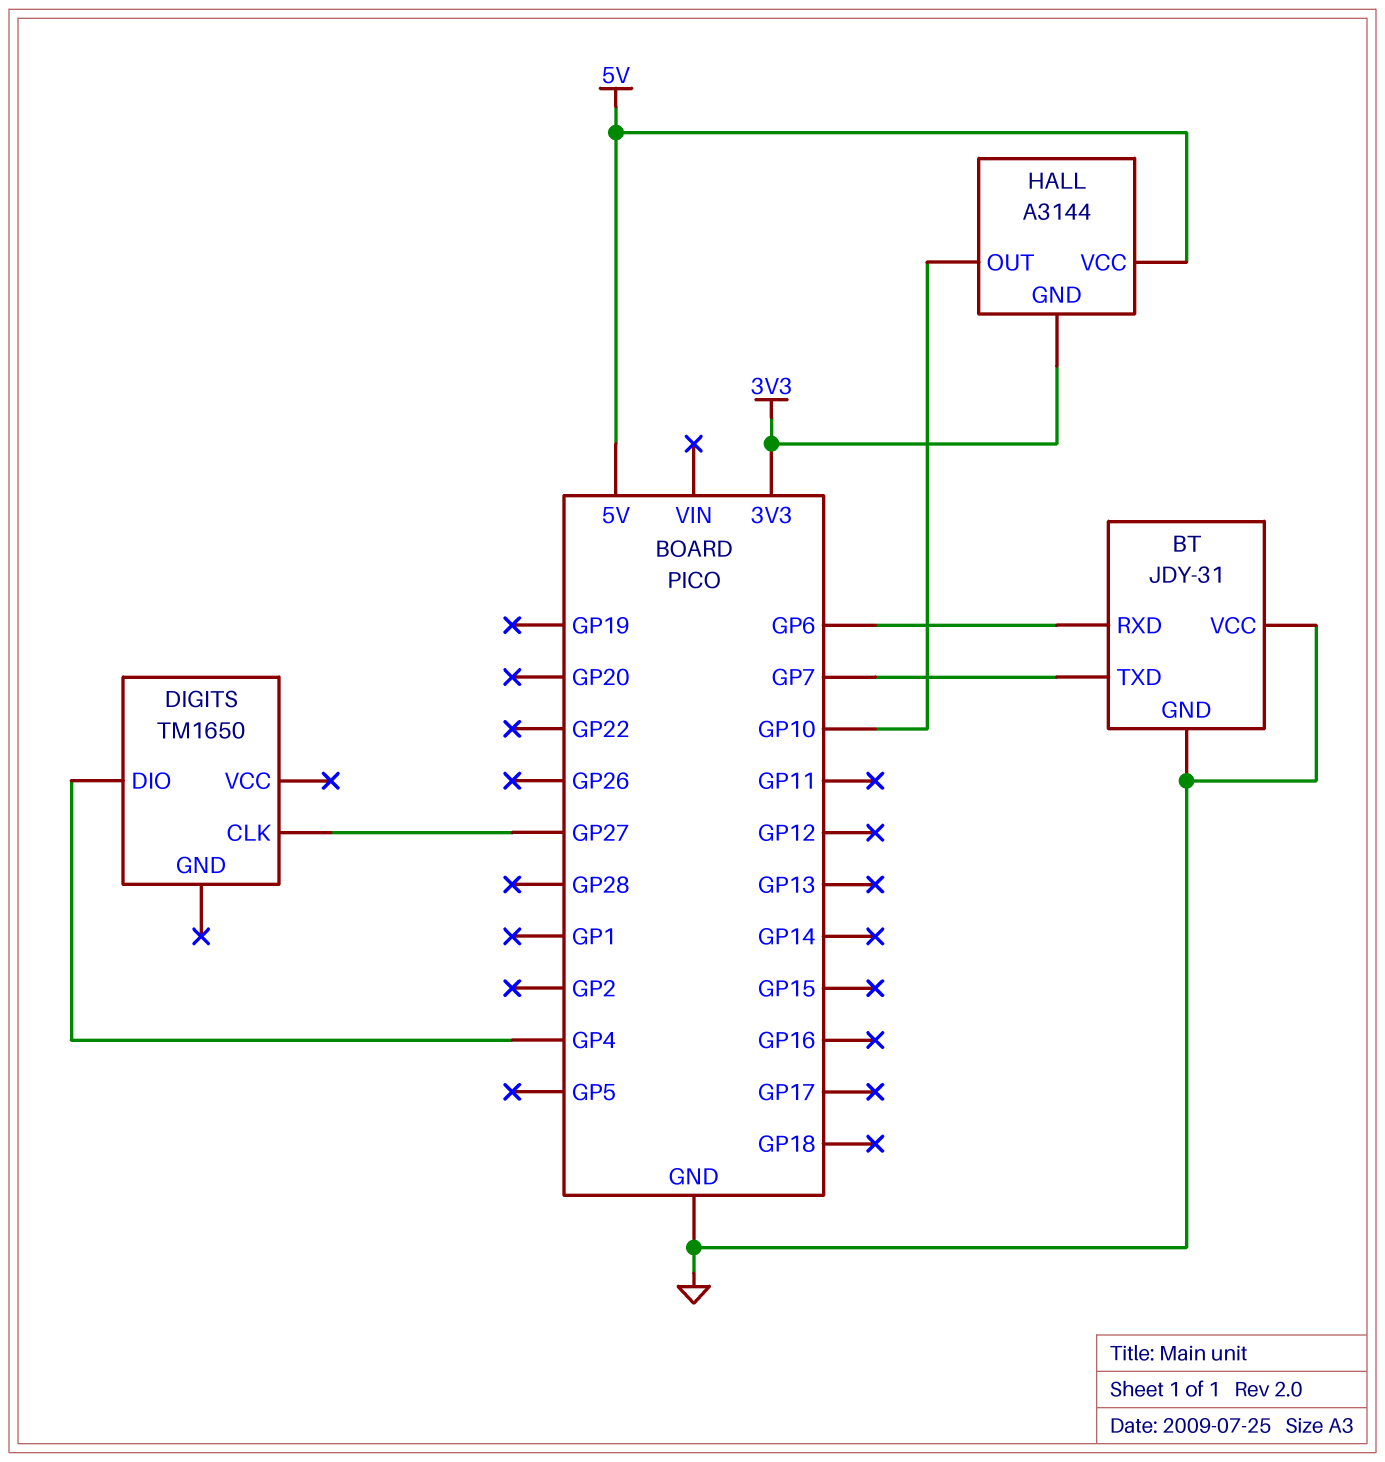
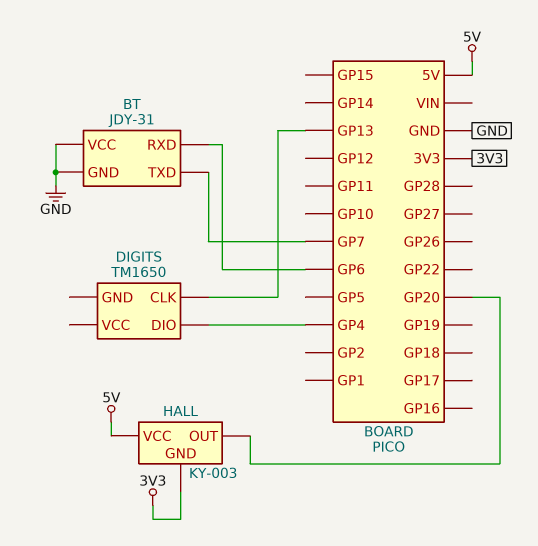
DIGITS pin CLK: GP27 -> GP13
HALL: A3144 -> KY-003
HALL pin OUT: GP10 -> GP20

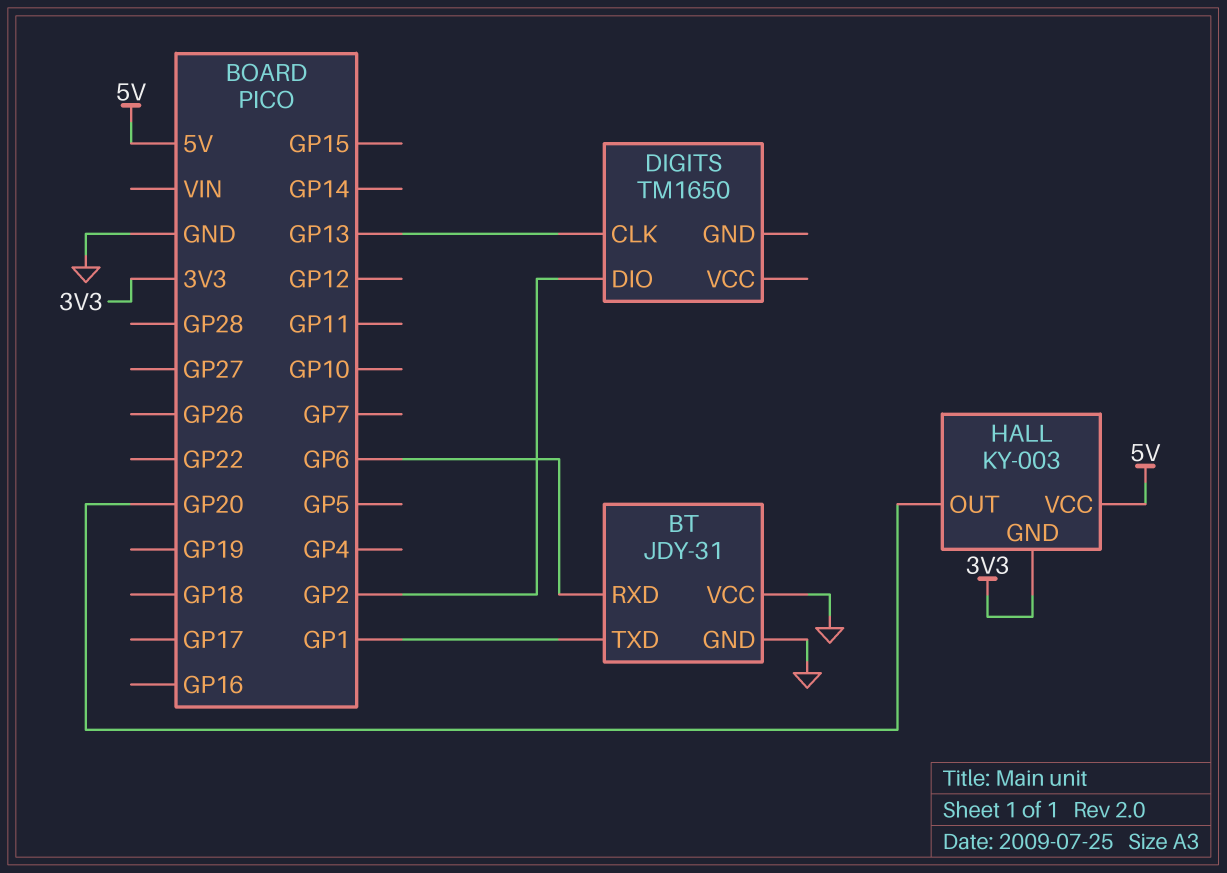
BT pin TXD: GP7 -> GP1
DIGITS pin DIO: GP4 -> GP2

